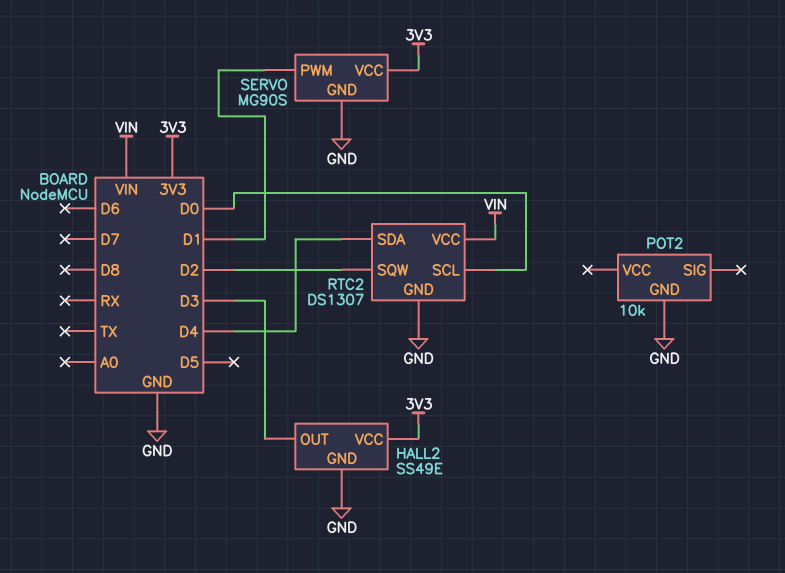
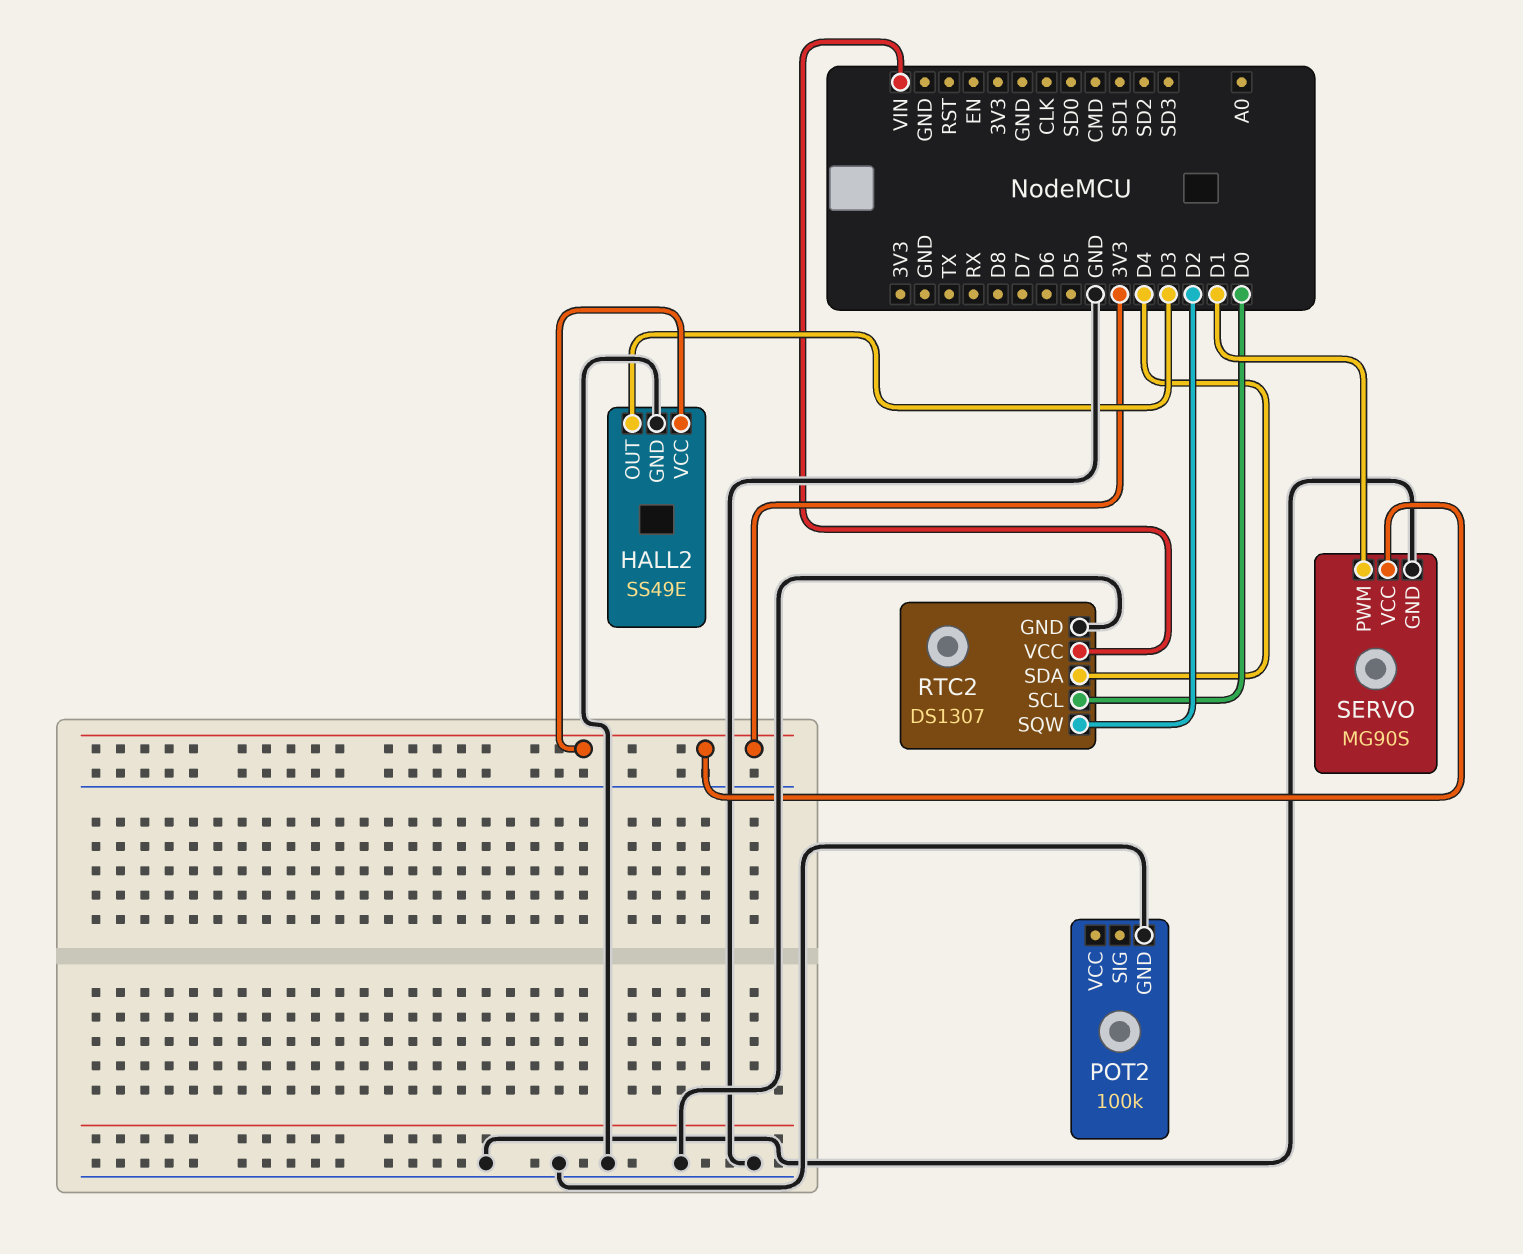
POT2: 10k -> 100k

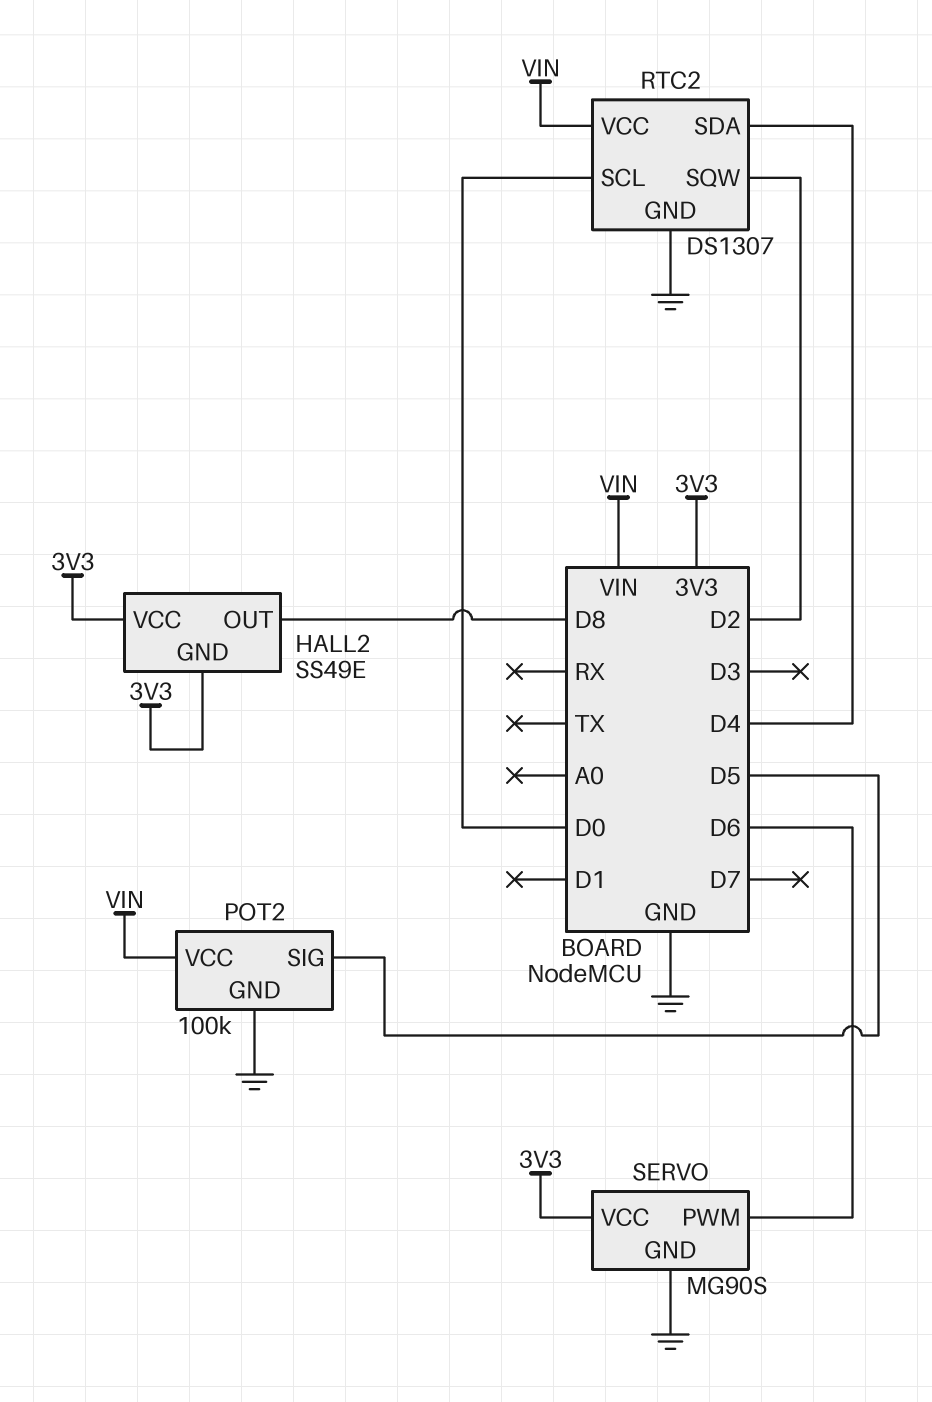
HALL2 pin GND: GND -> 3V3
HALL2 pin OUT: D3 -> D8
POT2 pin SIG: none -> D5
POT2 pin VCC: none -> VIN
SERVO pin PWM: D1 -> D6

